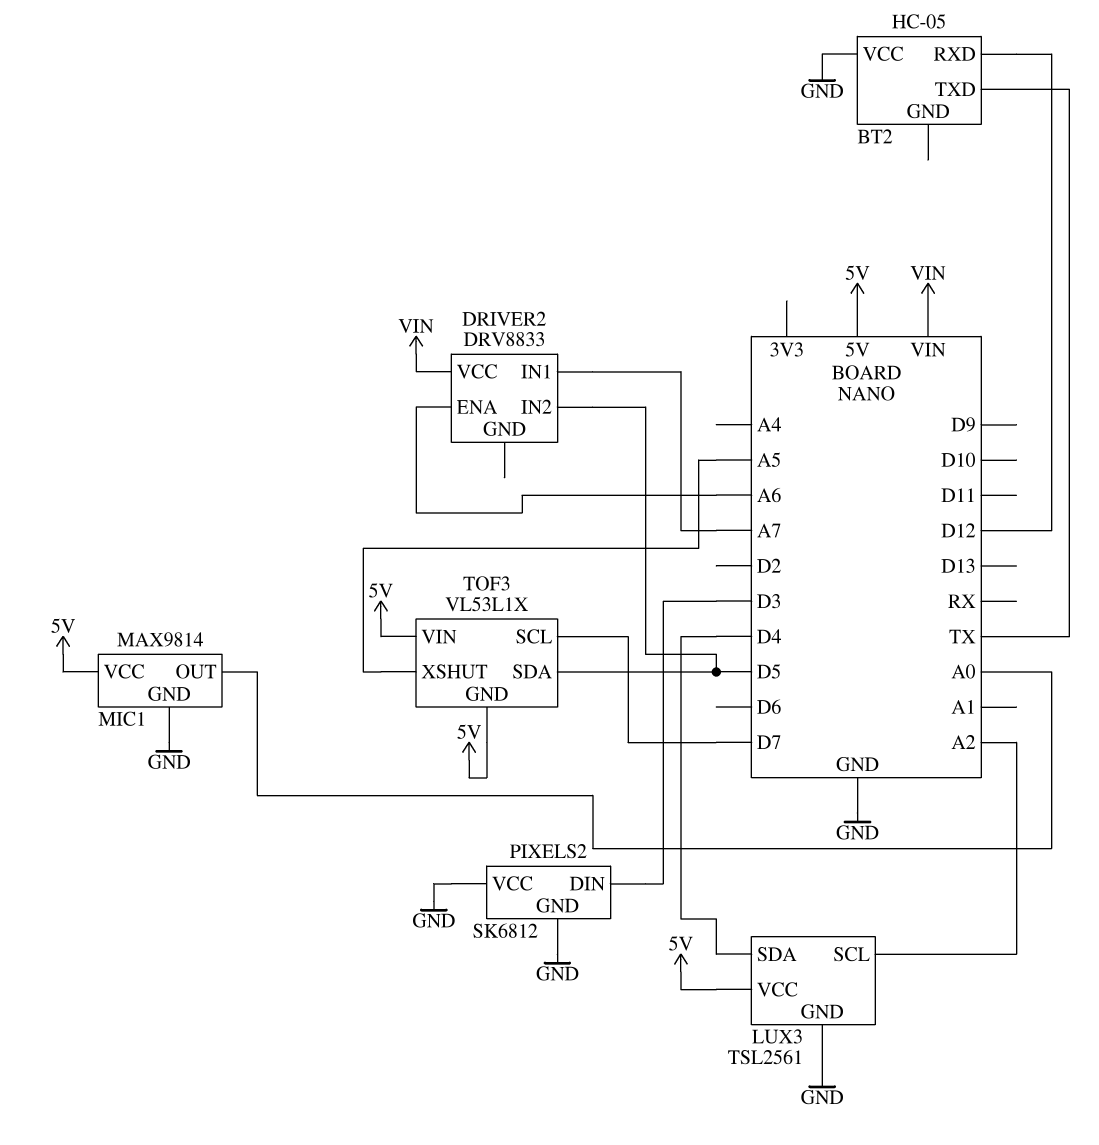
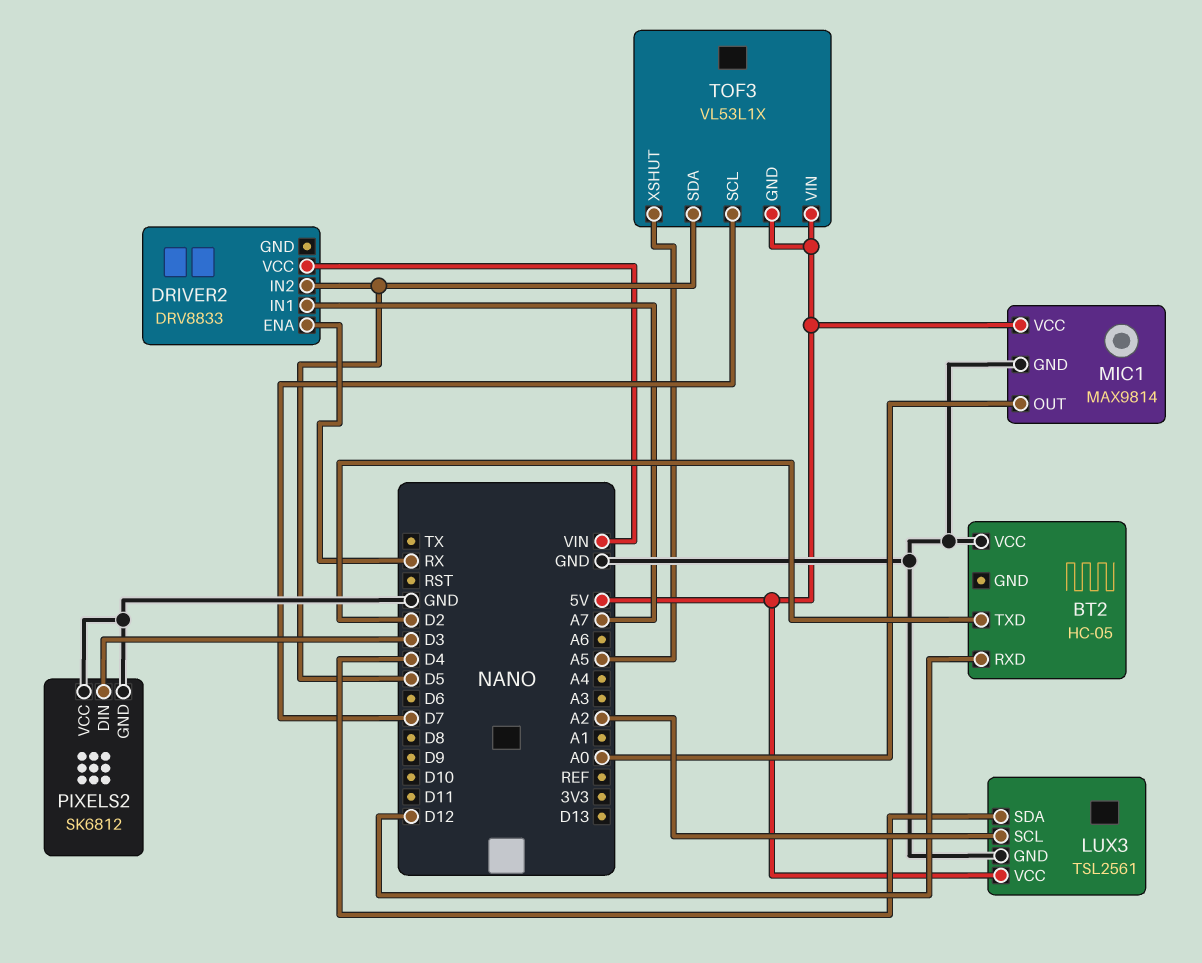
BT2 pin TXD: TX -> D2
DRIVER2 pin ENA: A6 -> RX

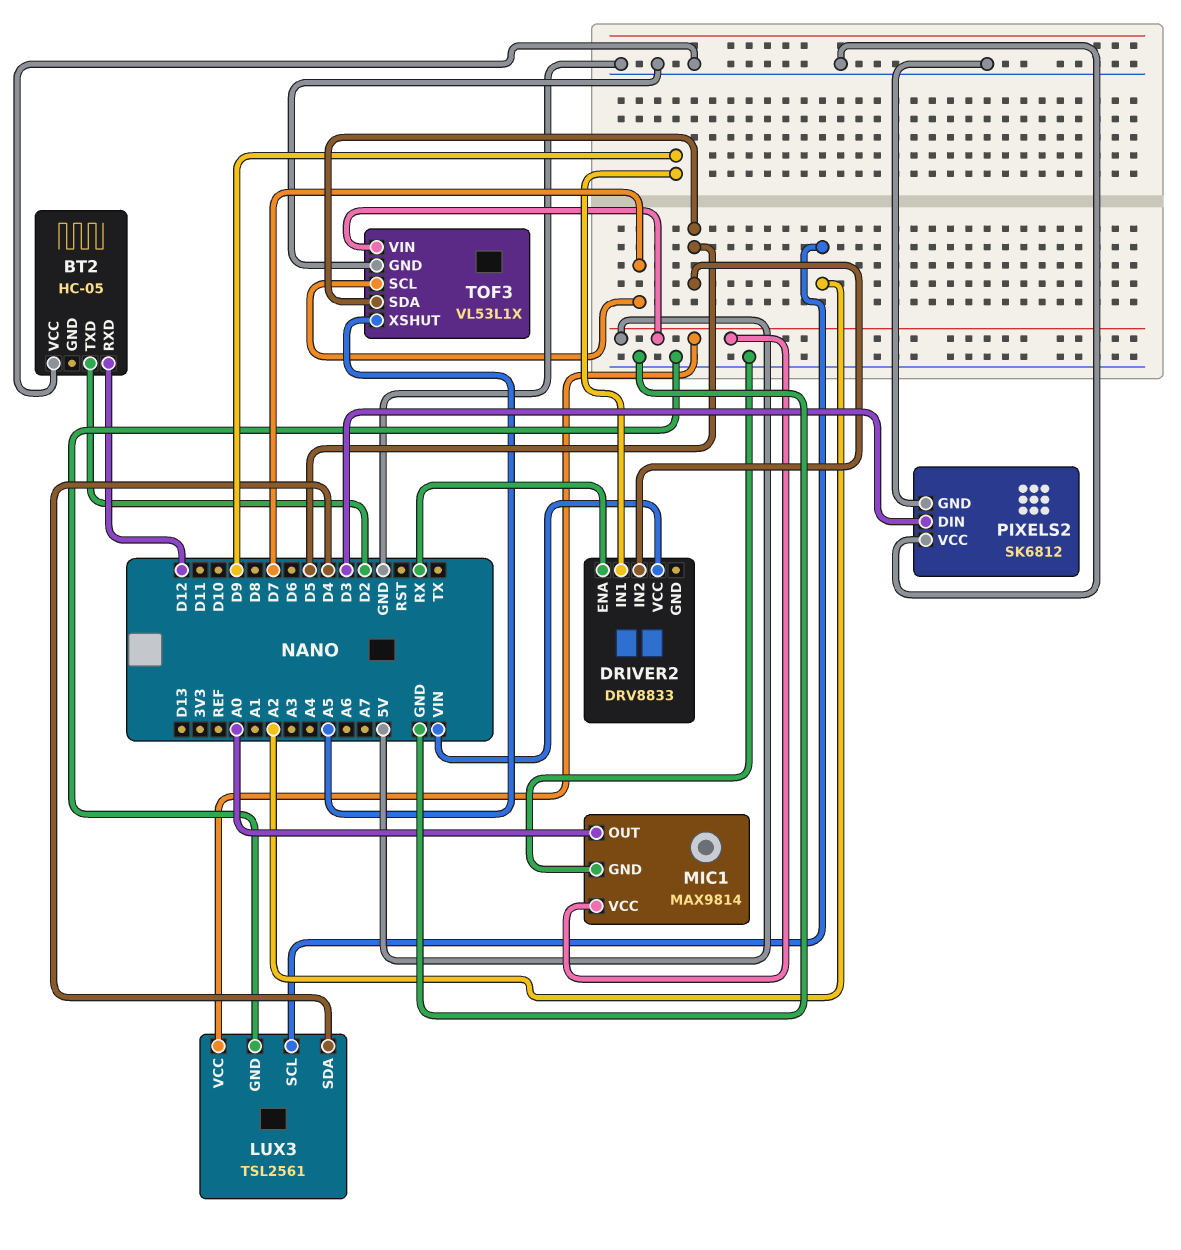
DRIVER2 pin IN1: A7 -> D9
TOF3 pin GND: 5V -> GND

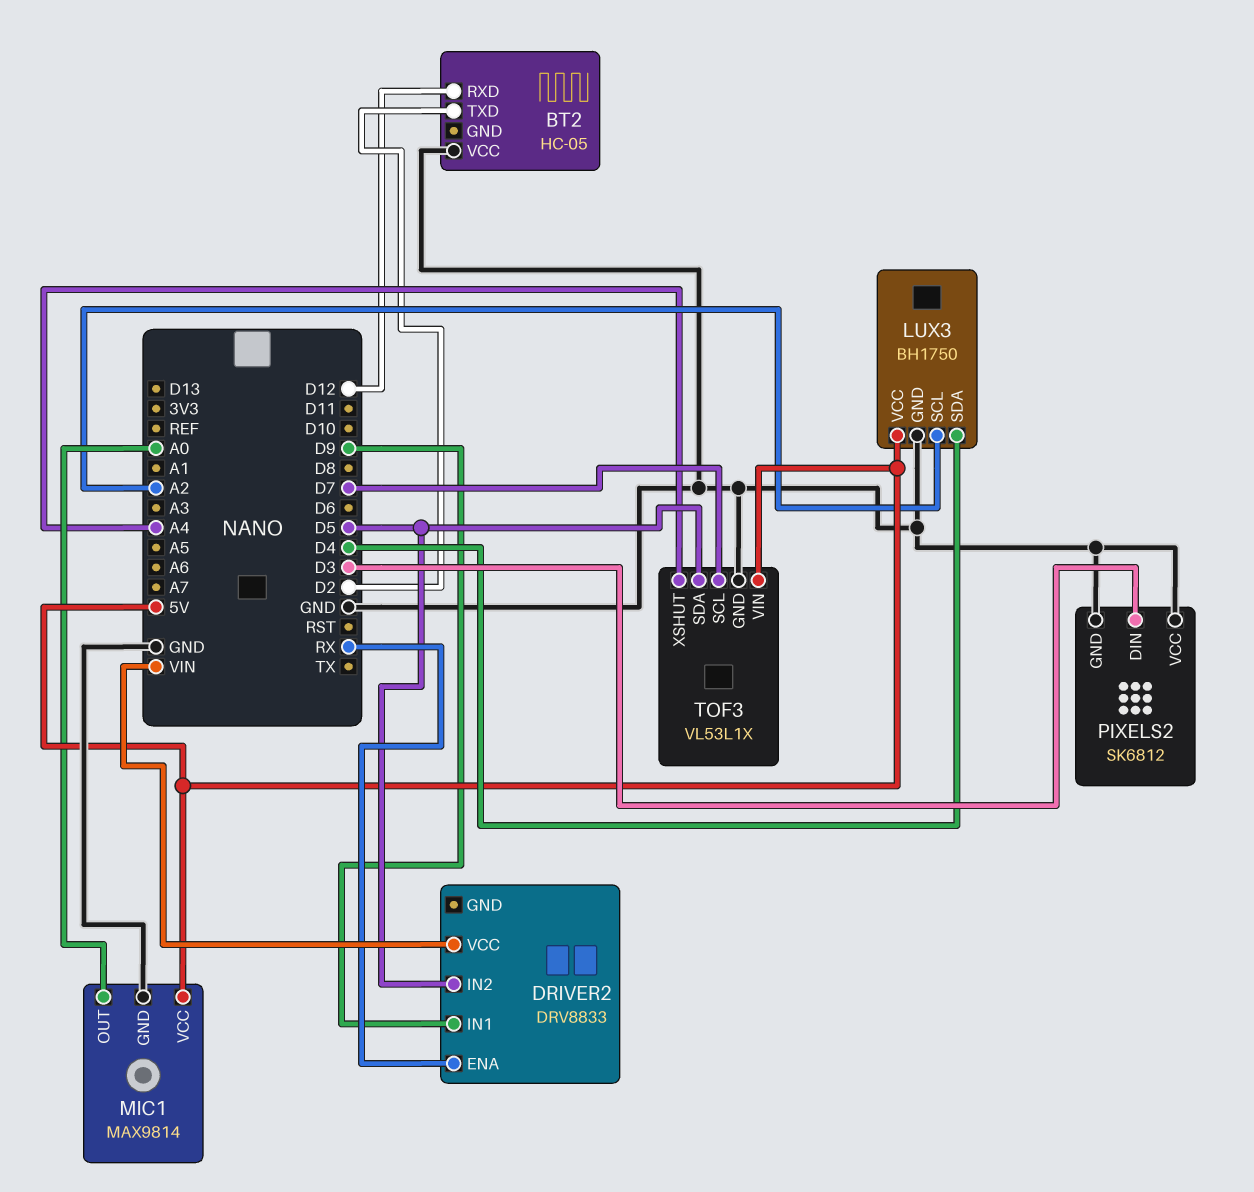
LUX3: TSL2561 -> BH1750
TOF3 pin XSHUT: A5 -> A4

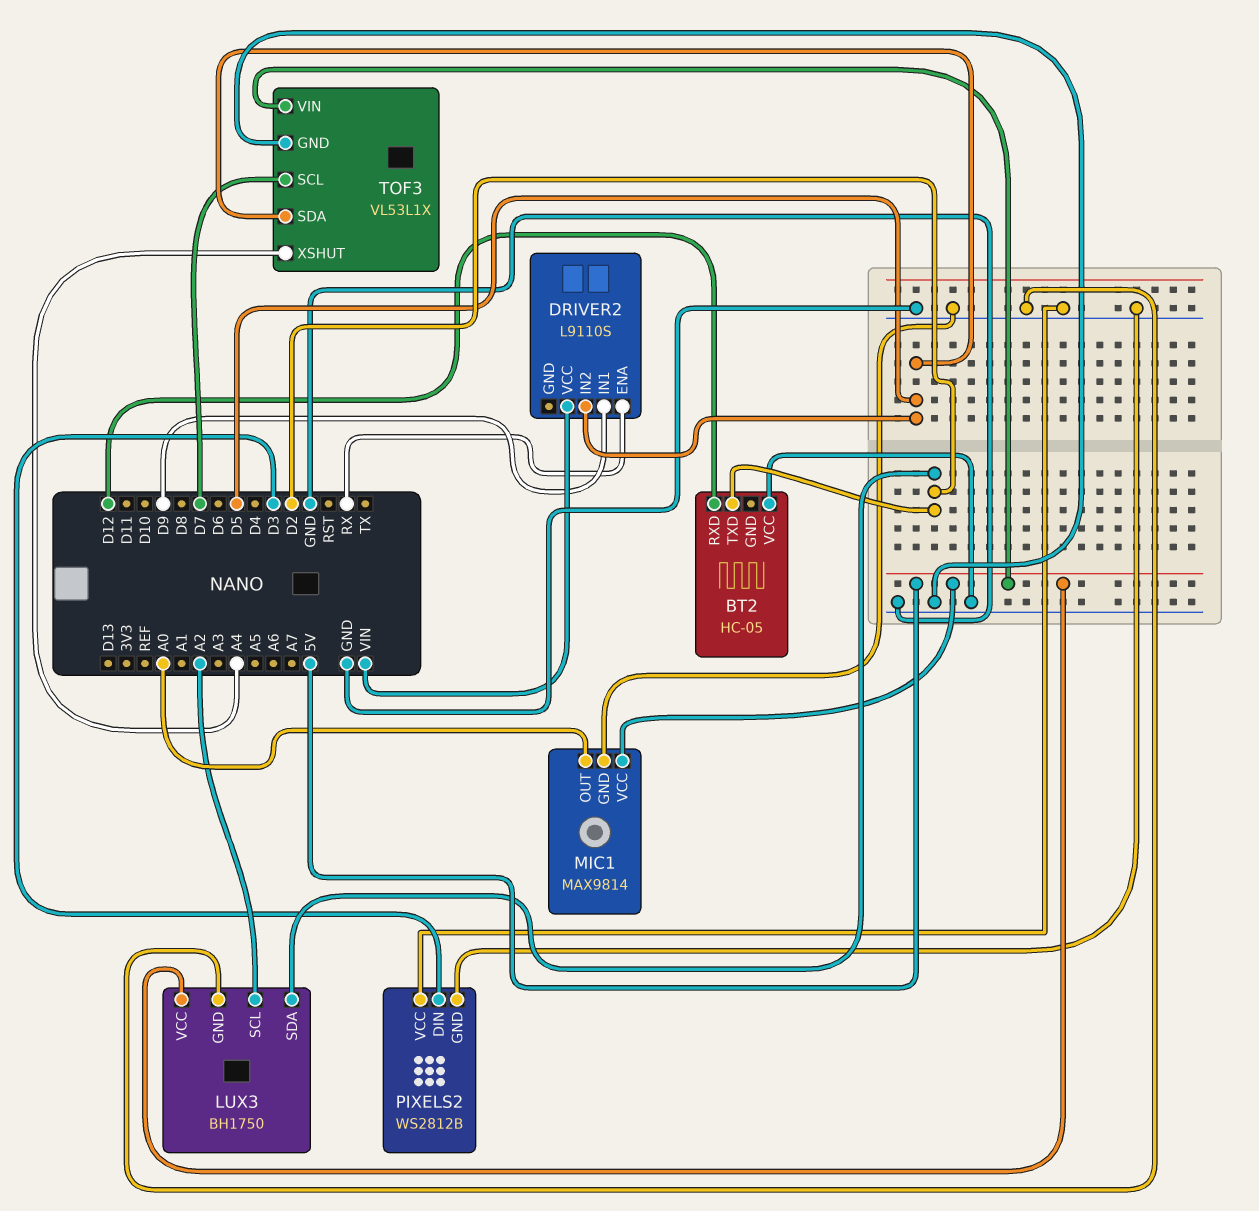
DRIVER2: DRV8833 -> L9110S
LUX3 pin SDA: D4 -> D2
PIXELS2: SK6812 -> WS2812B

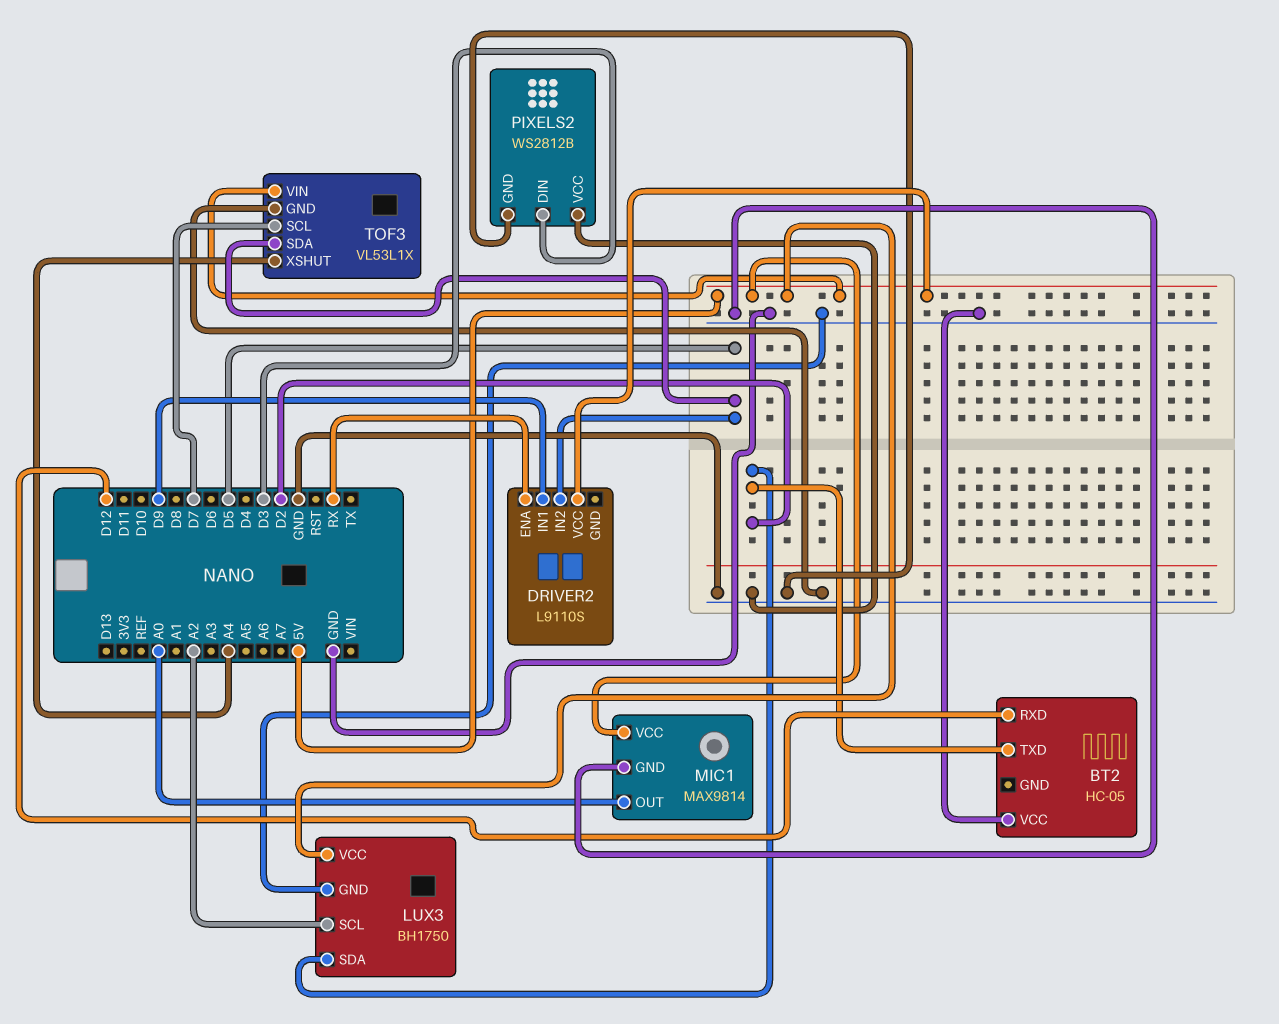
DRIVER2 pin VCC: VIN -> 5V

